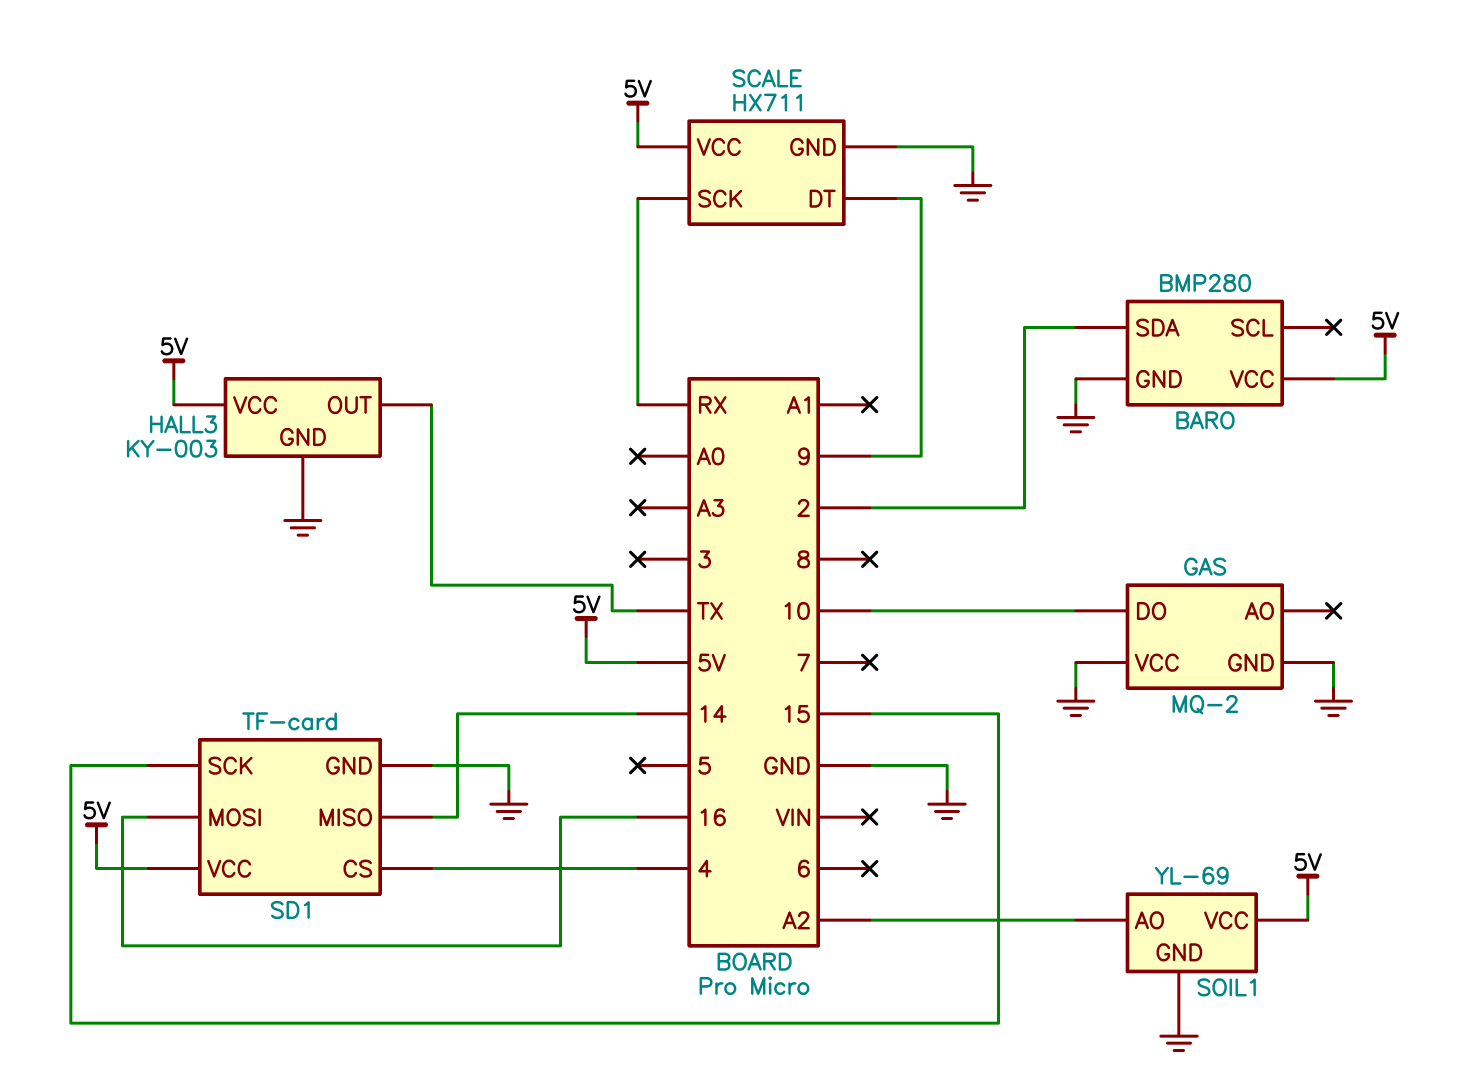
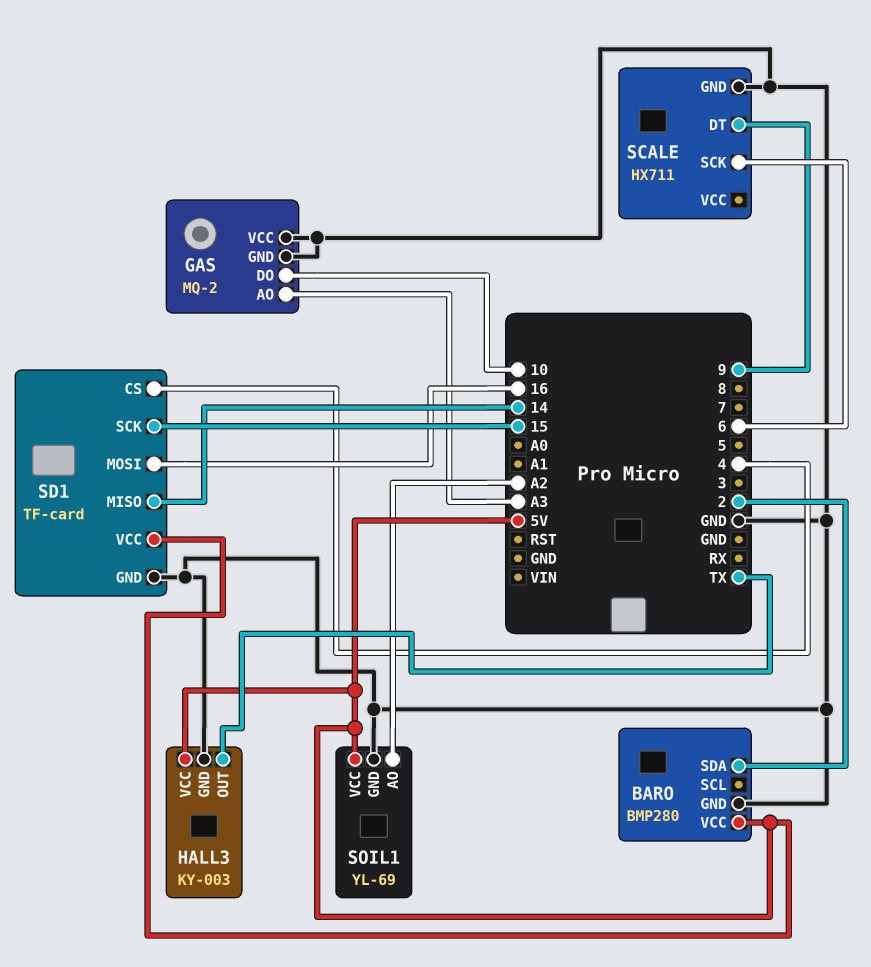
GAS pin AO: none -> A3
SCALE pin SCK: RX -> 6
SCALE pin VCC: 5V -> none

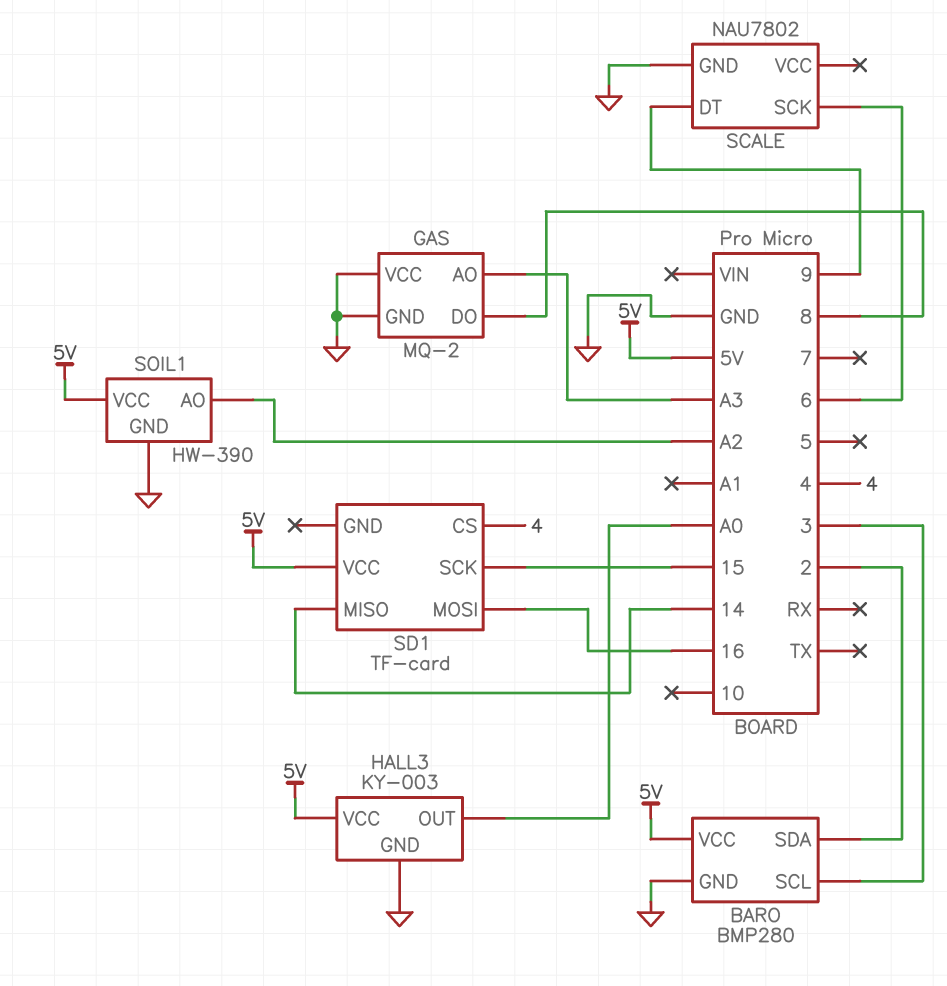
BARO pin SCL: none -> 3
GAS pin DO: 10 -> 8
HALL3 pin OUT: TX -> A0
SCALE: HX711 -> NAU7802
SD1 pin GND: GND -> none
SOIL1: YL-69 -> HW-390

